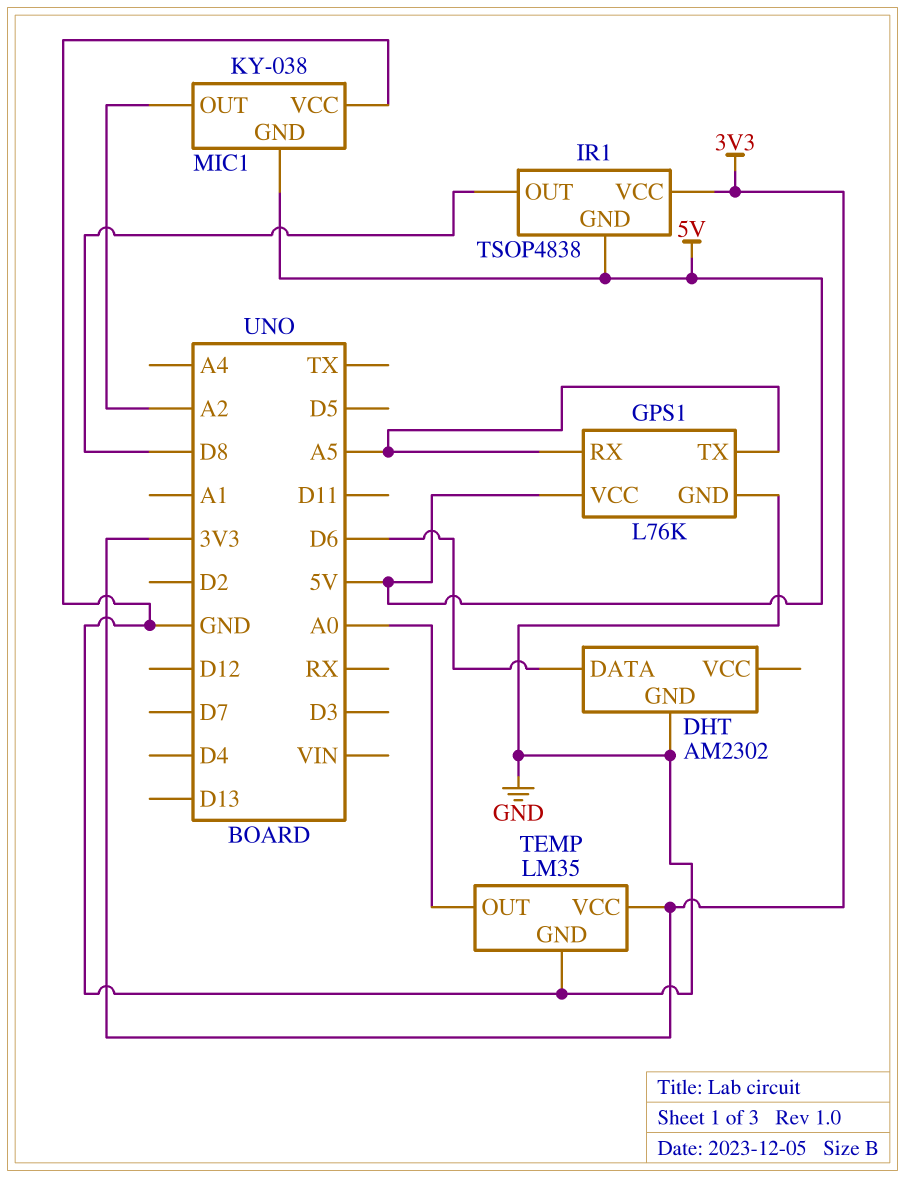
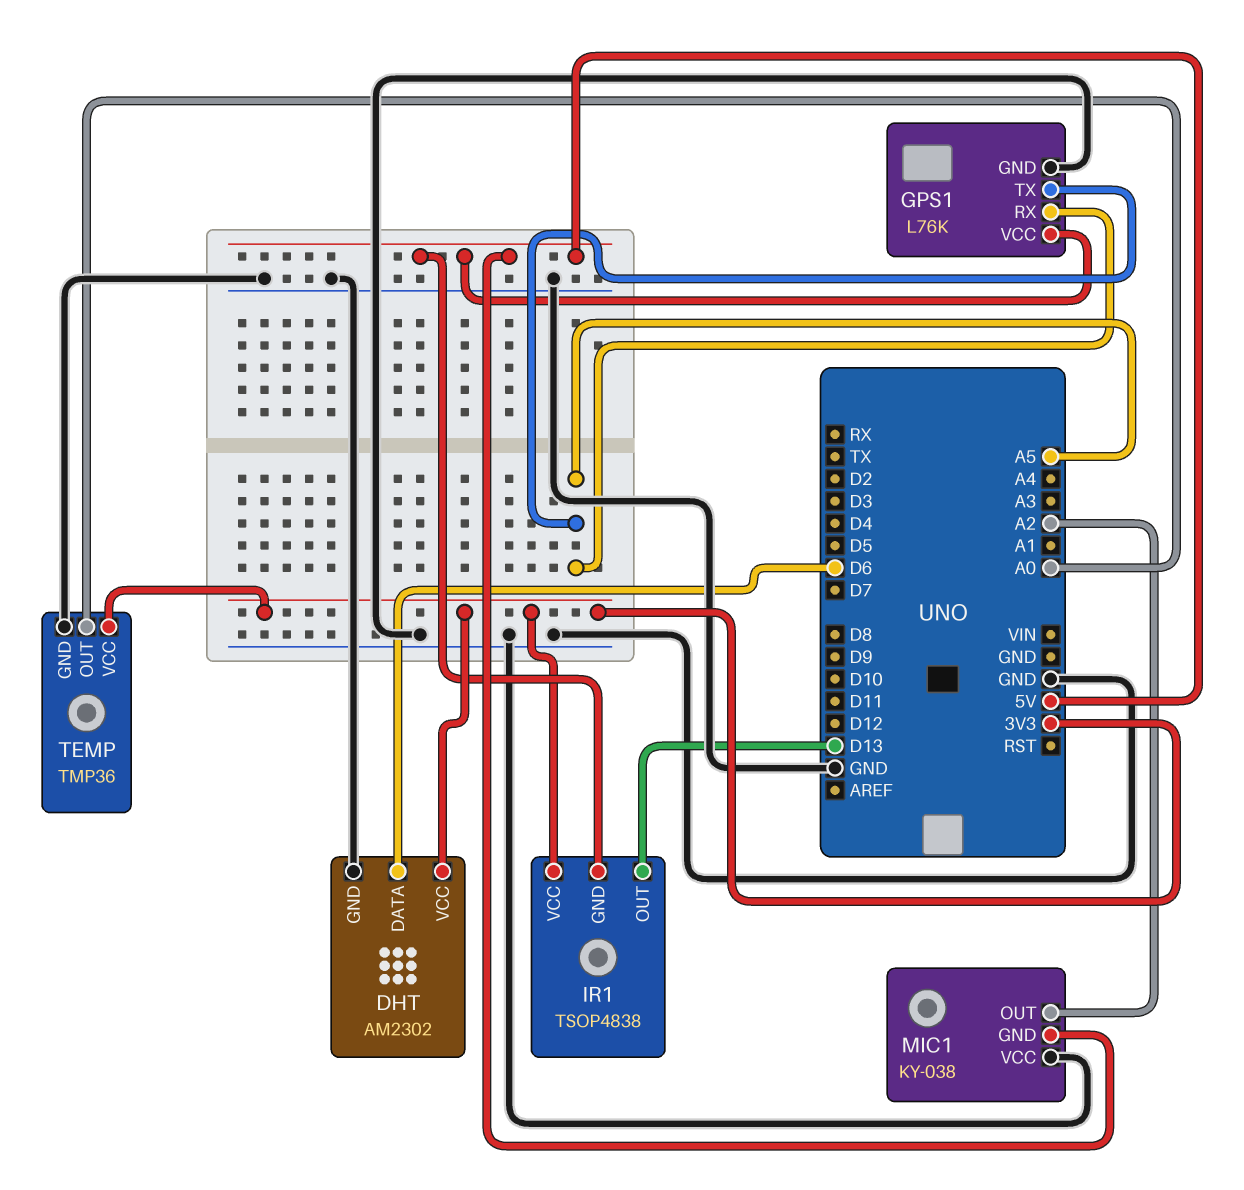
DHT pin VCC: none -> 3V3
IR1 pin OUT: D8 -> D13
TEMP: LM35 -> TMP36

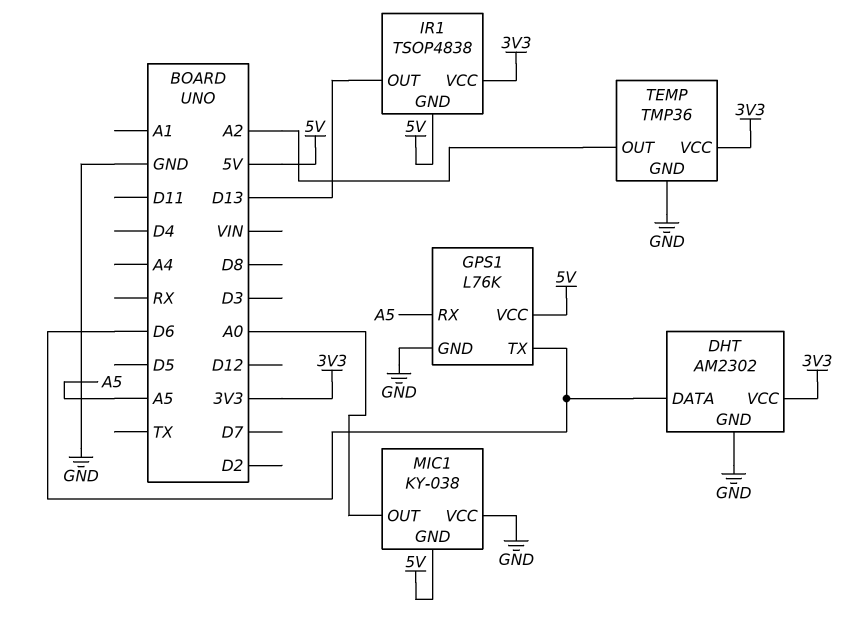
GPS1 pin TX: A5 -> D6
MIC1 pin OUT: A2 -> A0
TEMP pin OUT: A0 -> A2

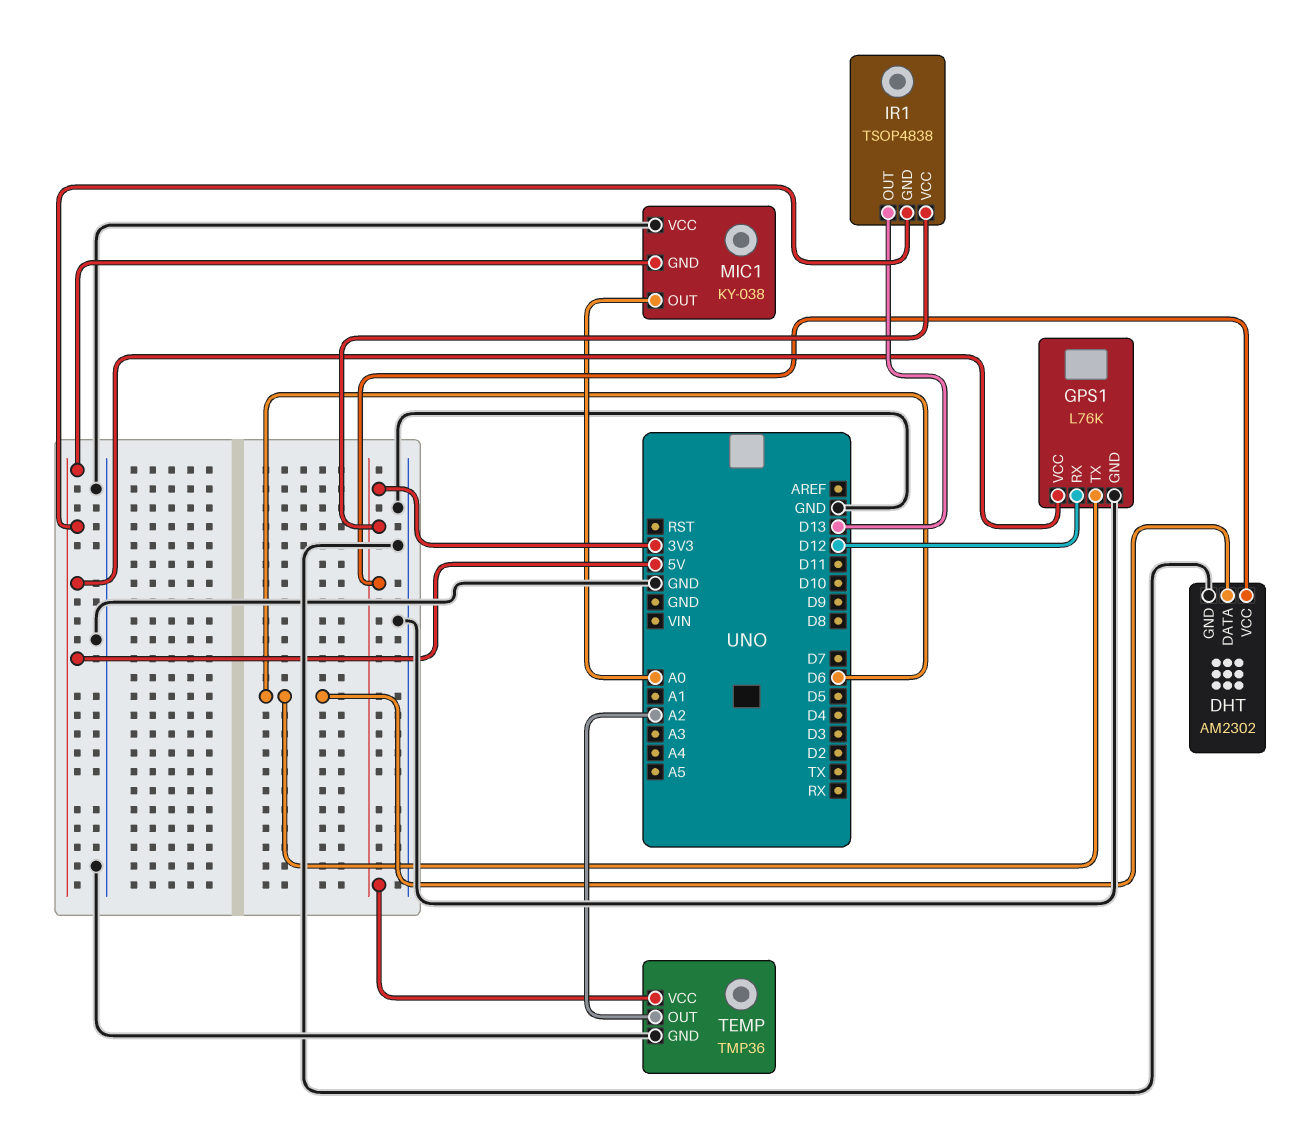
GPS1 pin RX: A5 -> D12

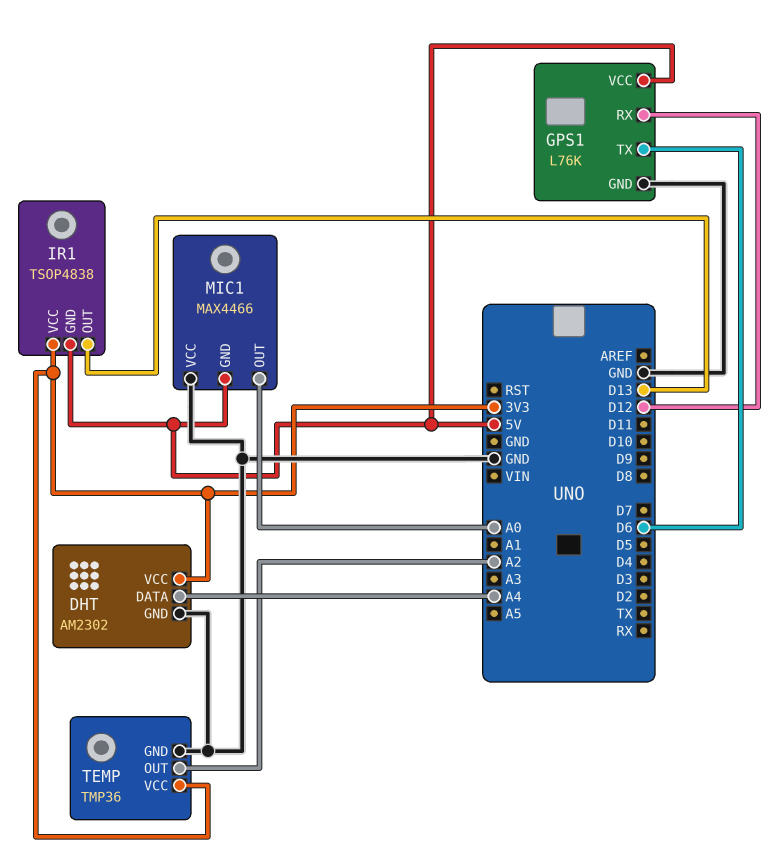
DHT pin DATA: D6 -> A4
MIC1: KY-038 -> MAX4466

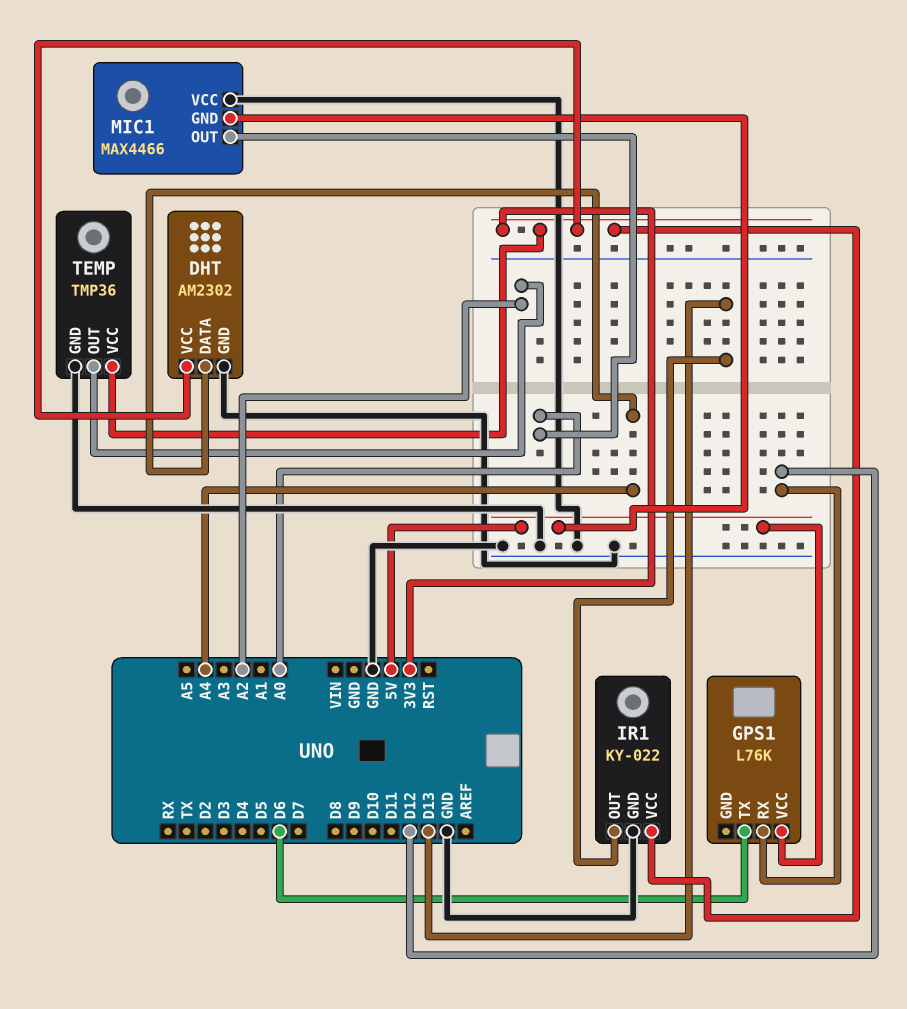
GPS1 pin GND: GND -> none
IR1: TSOP4838 -> KY-022
IR1 pin GND: 5V -> GND

